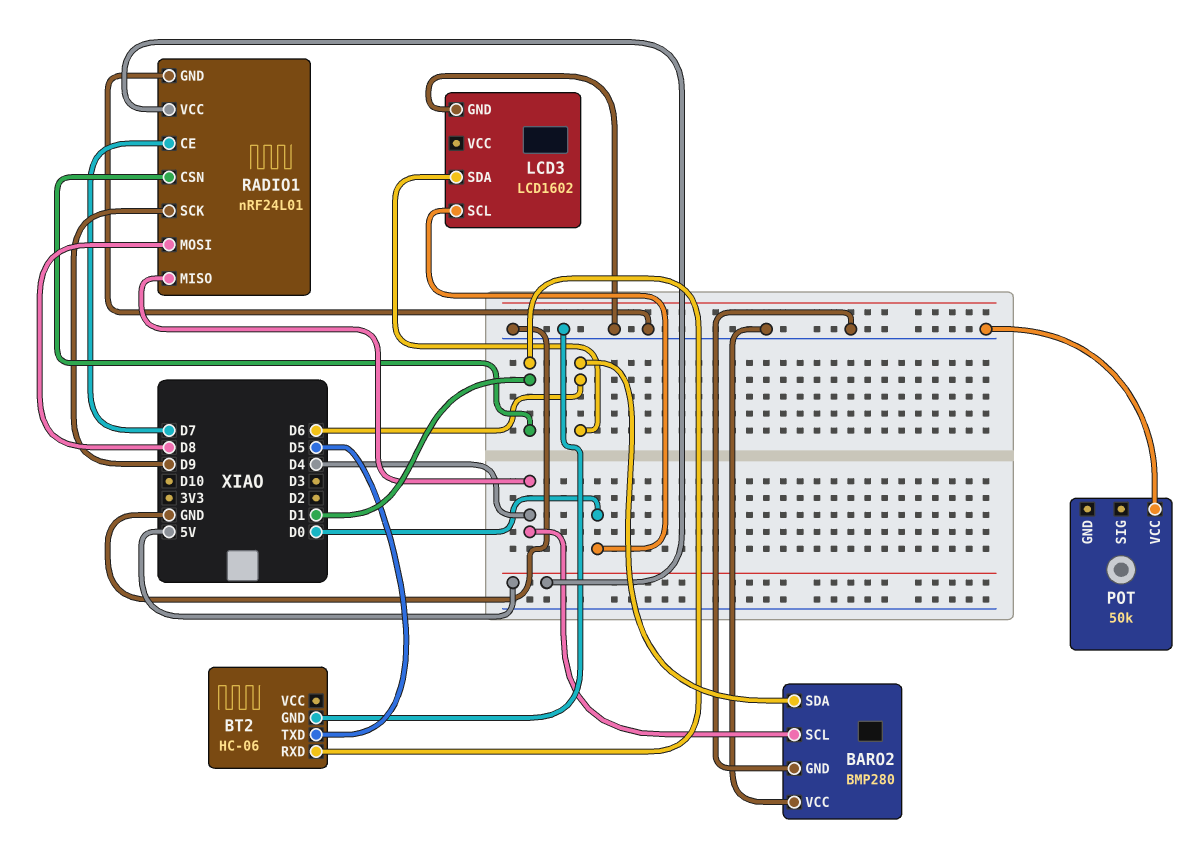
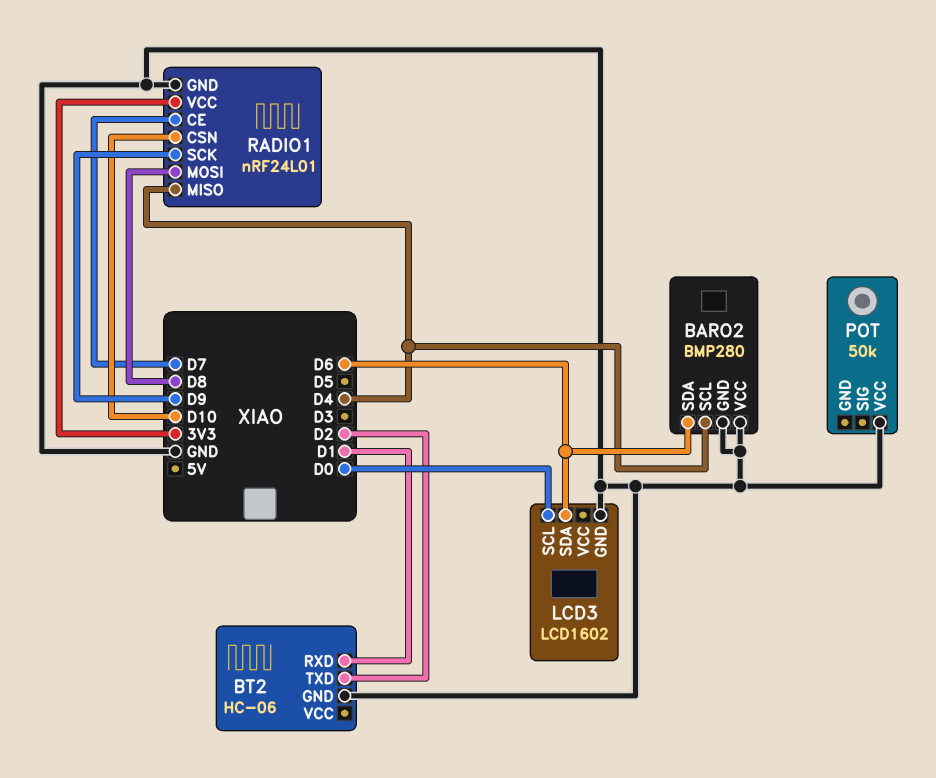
BT2 pin TXD: D5 -> D2
RADIO1 pin CSN: D1 -> D10
RADIO1 pin VCC: 5V -> 3V3

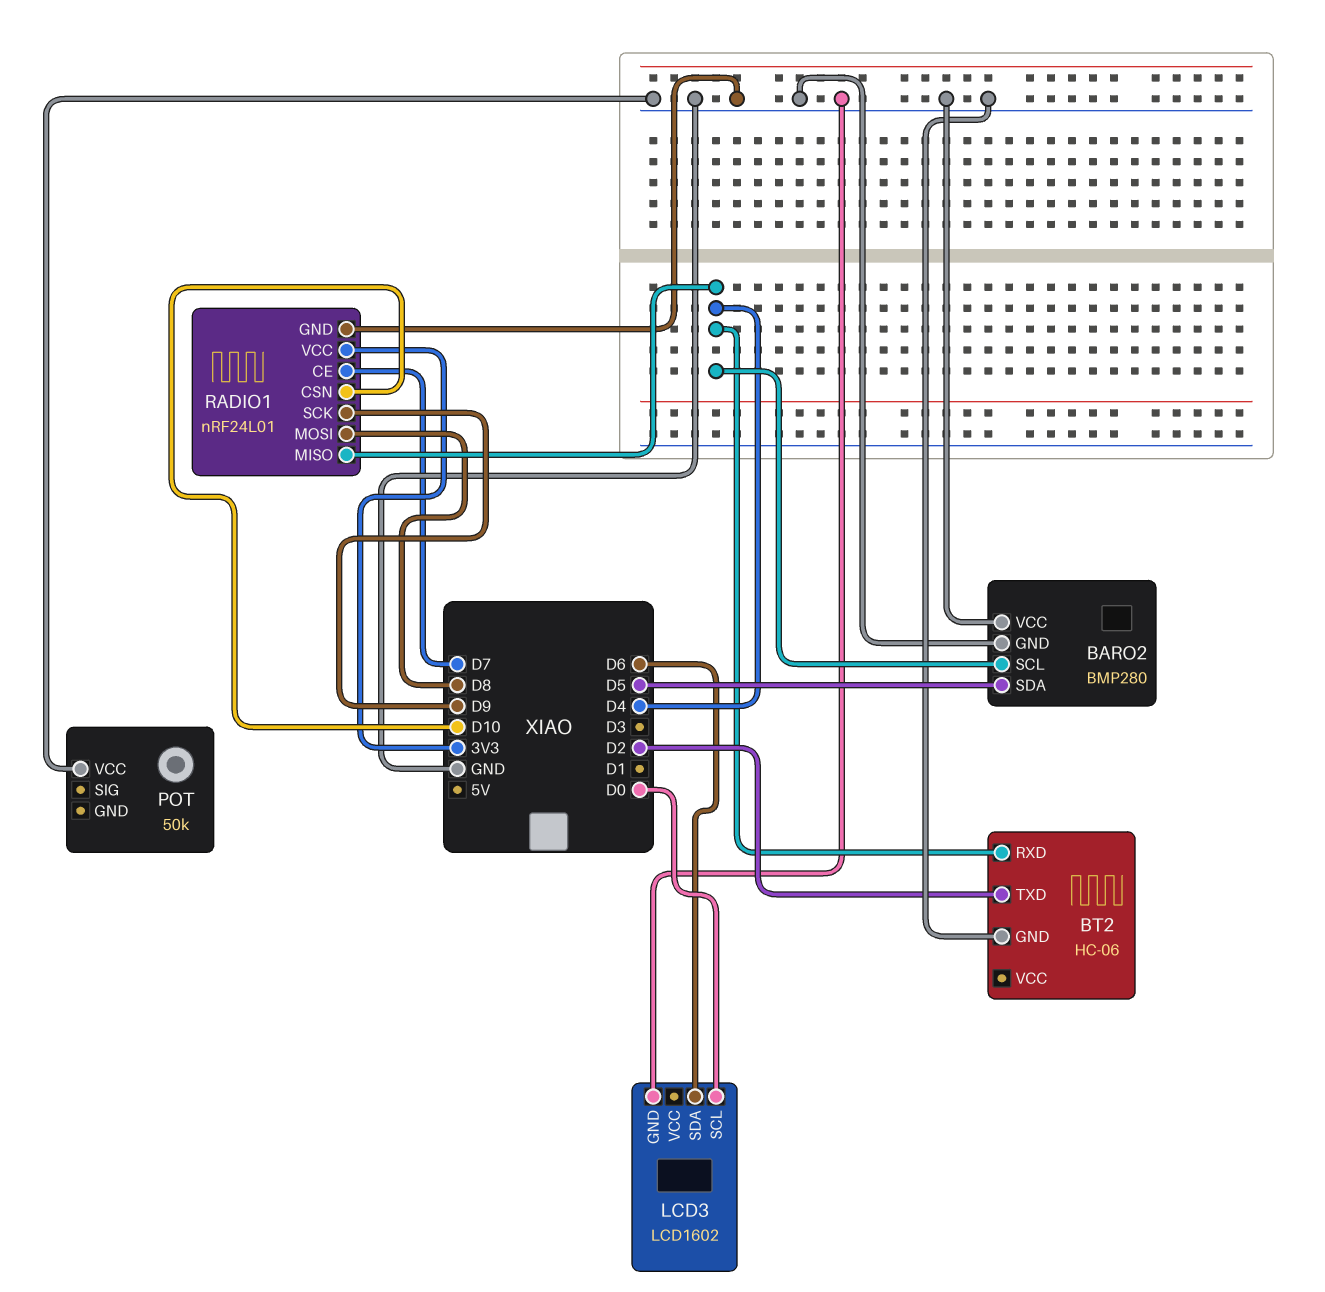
BARO2 pin SDA: D6 -> D5
BT2 pin RXD: D1 -> D4

